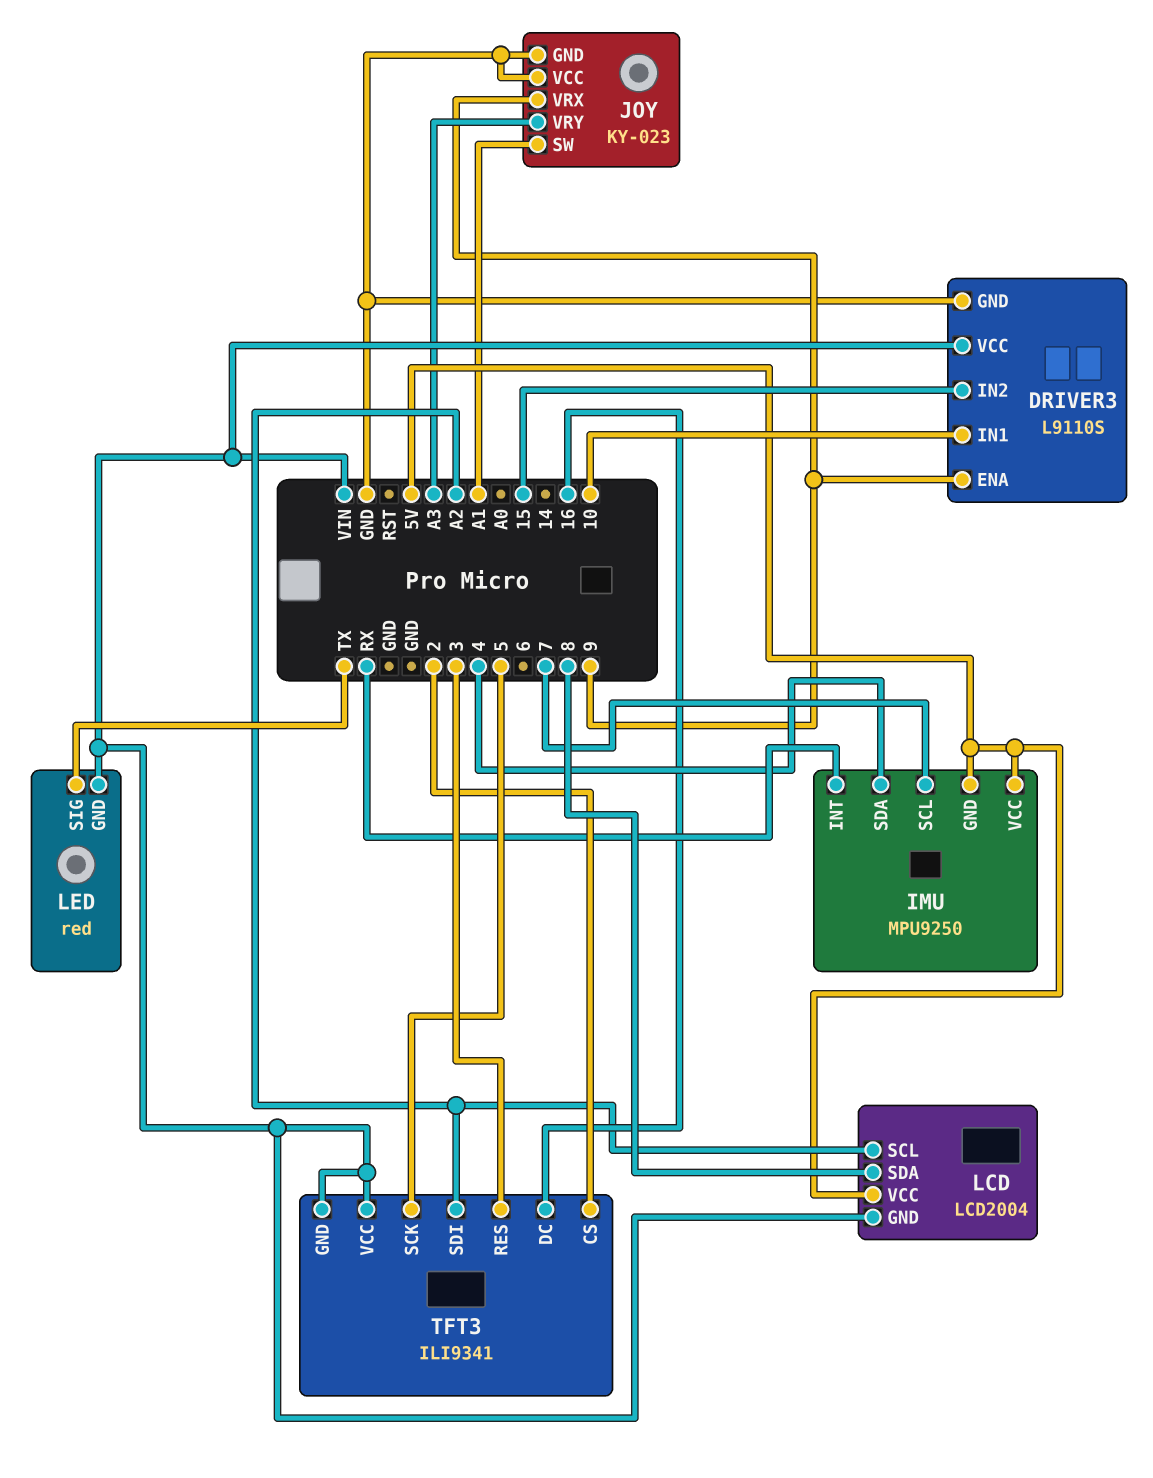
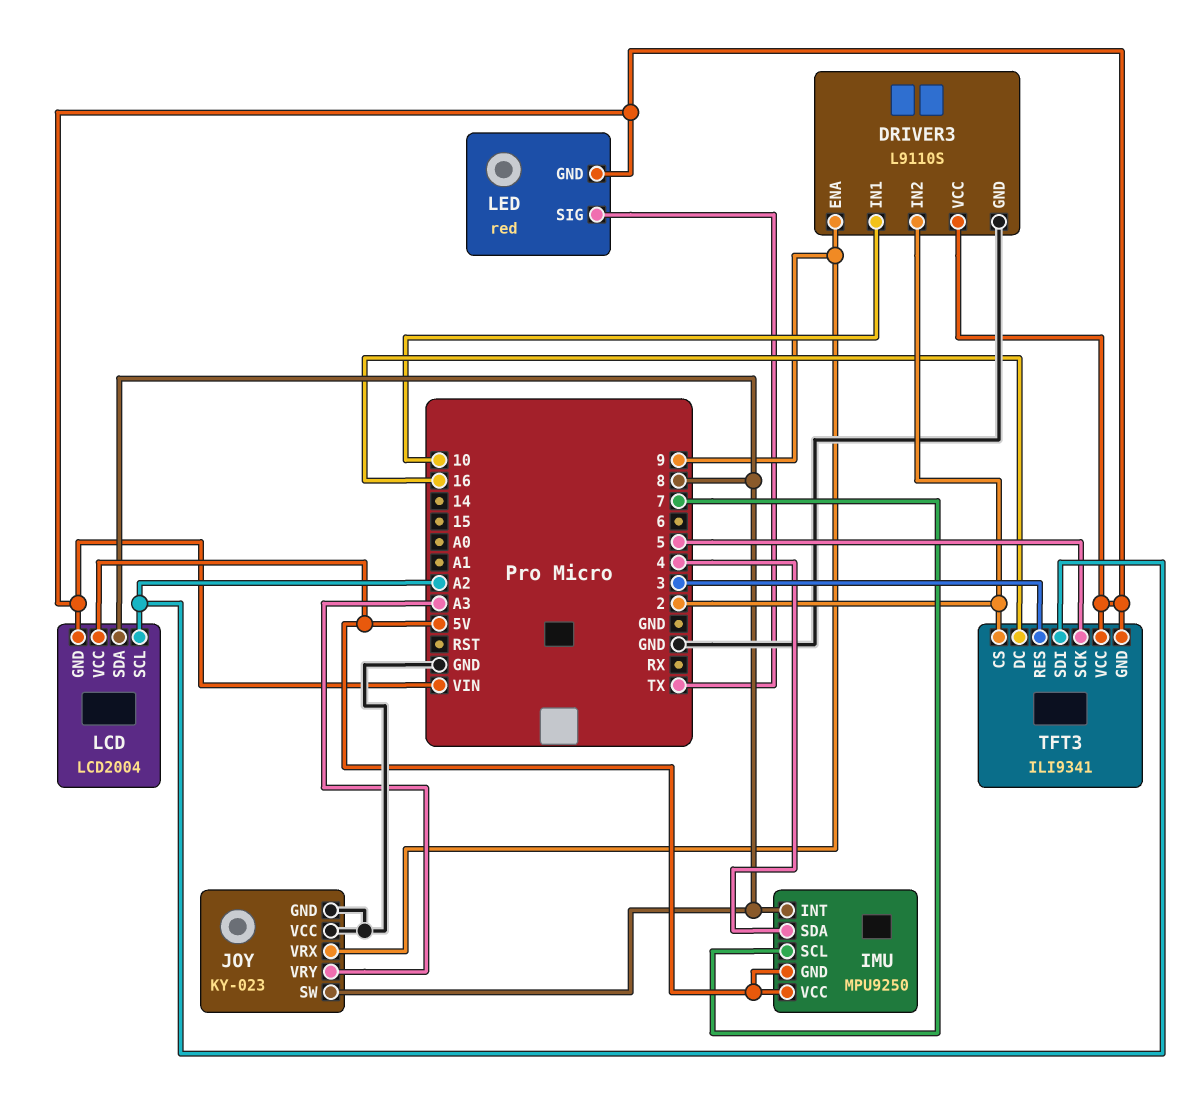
DRIVER3 pin IN2: 15 -> 2
IMU pin INT: RX -> 8
JOY pin SW: A1 -> 8

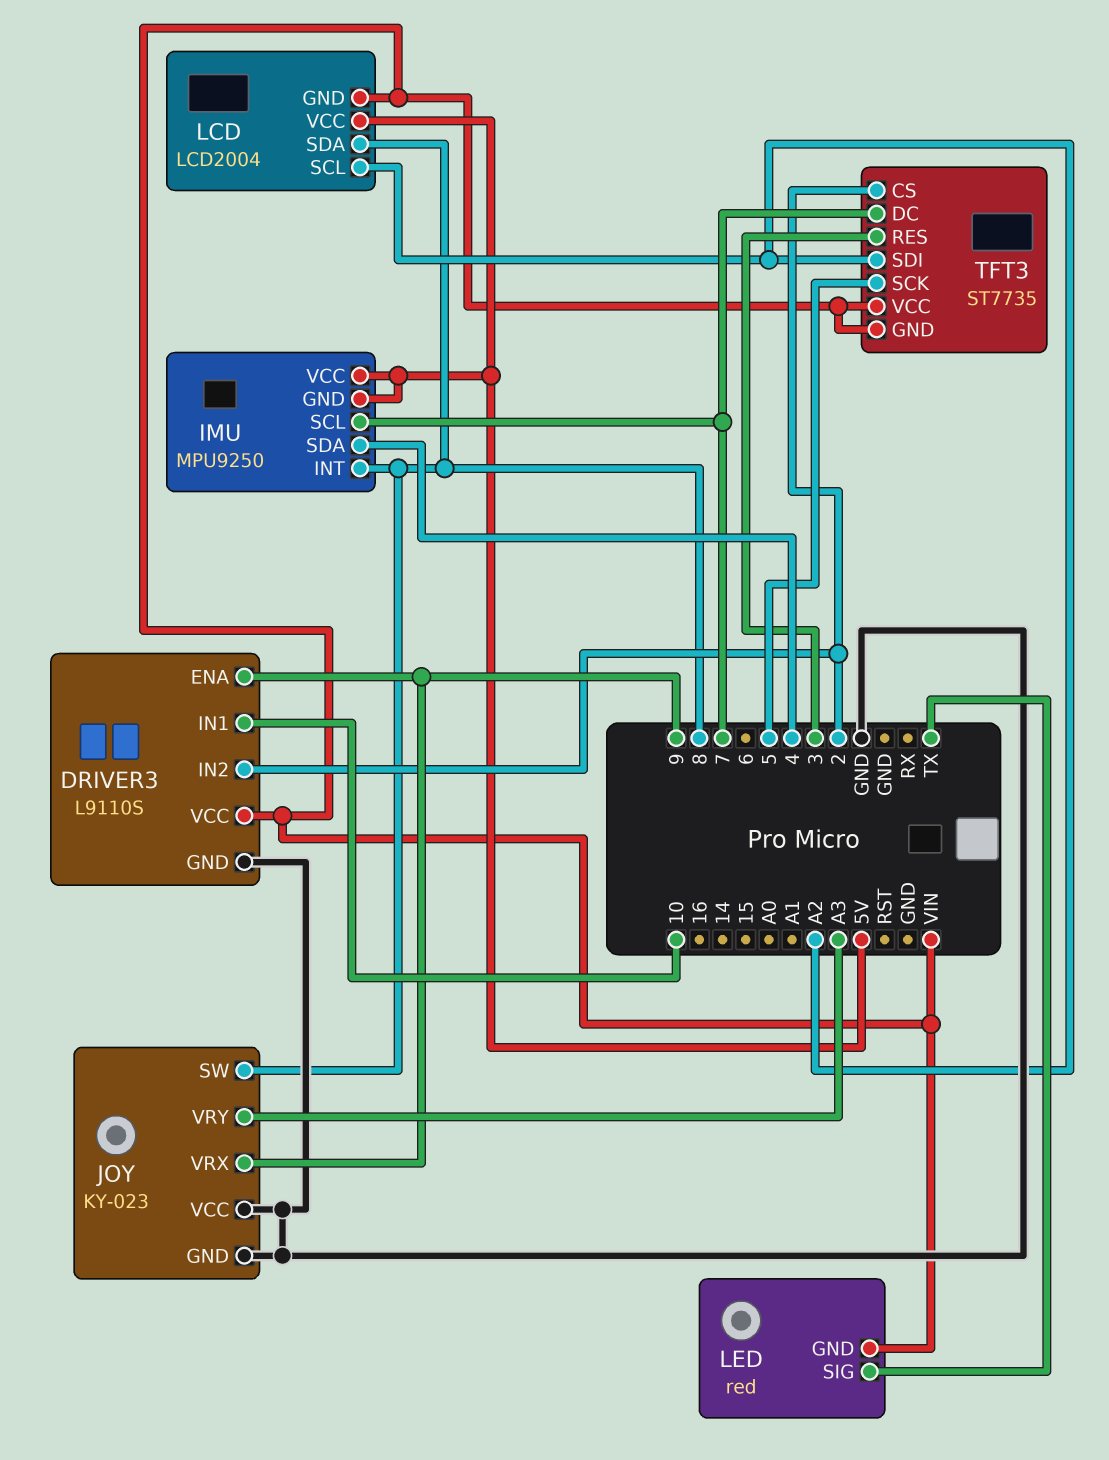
TFT3: ILI9341 -> ST7735
TFT3 pin DC: 16 -> 7

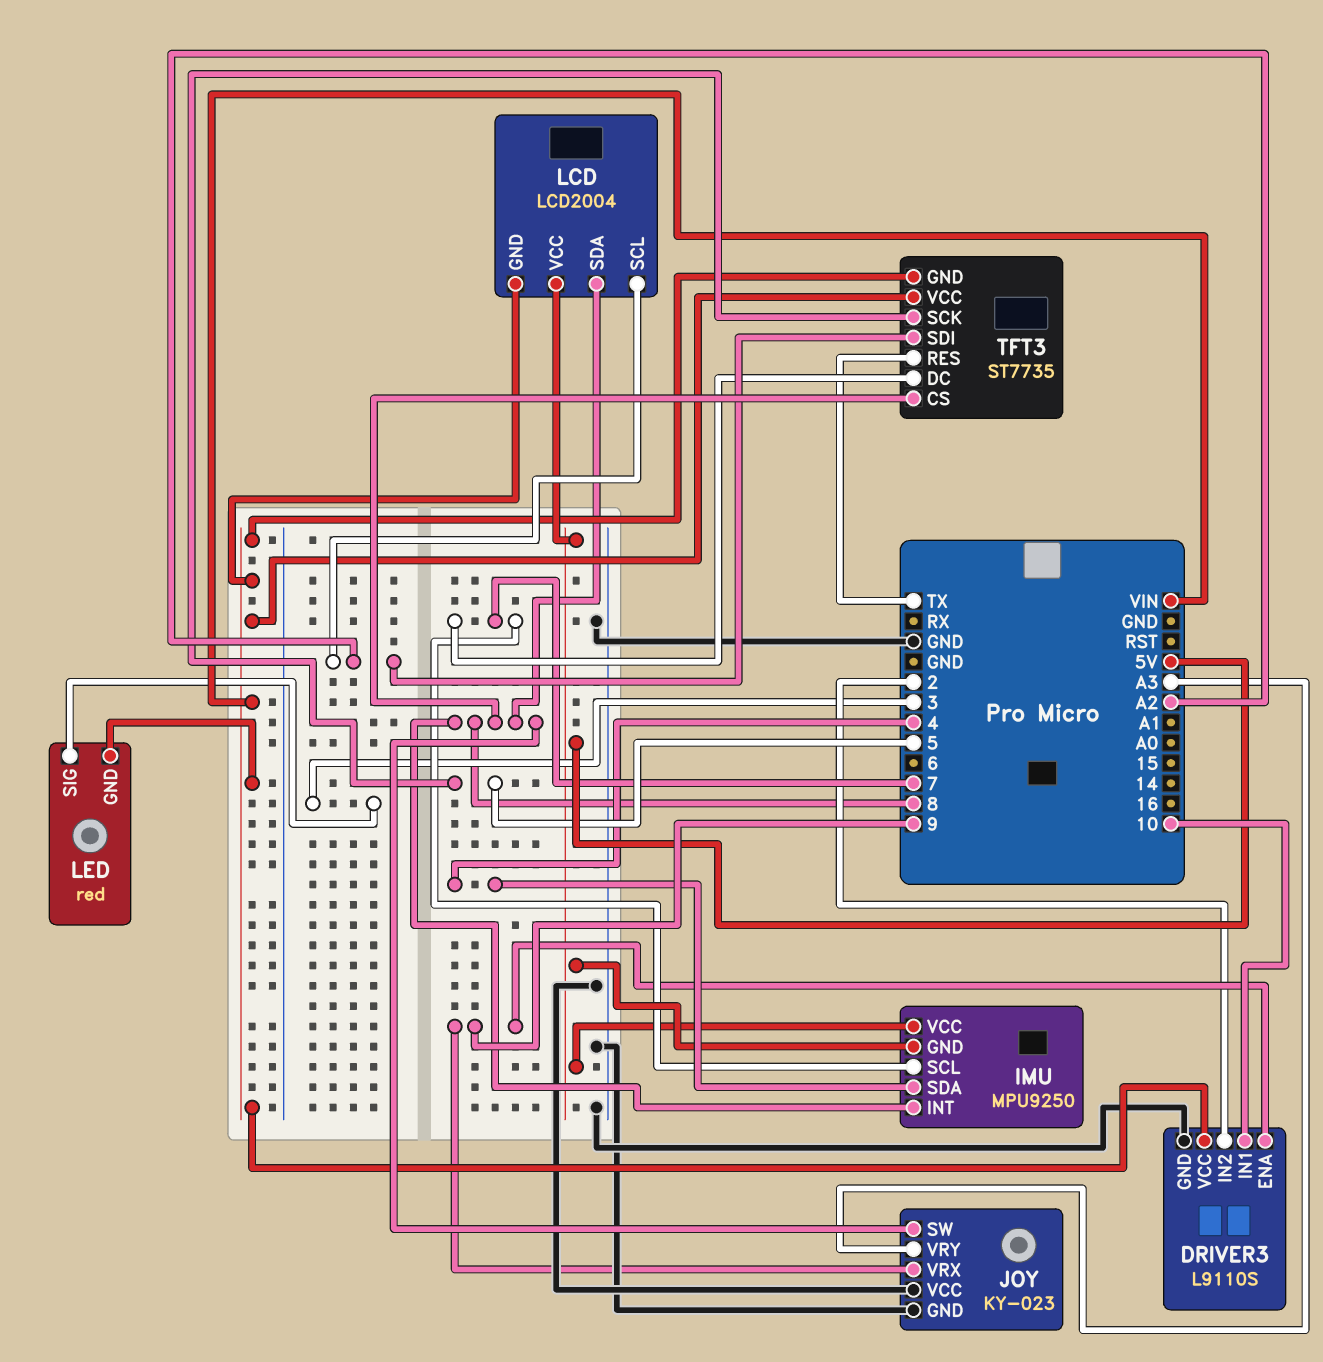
LED pin SIG: TX -> 3
TFT3 pin CS: 2 -> 8
TFT3 pin RES: 3 -> TX

